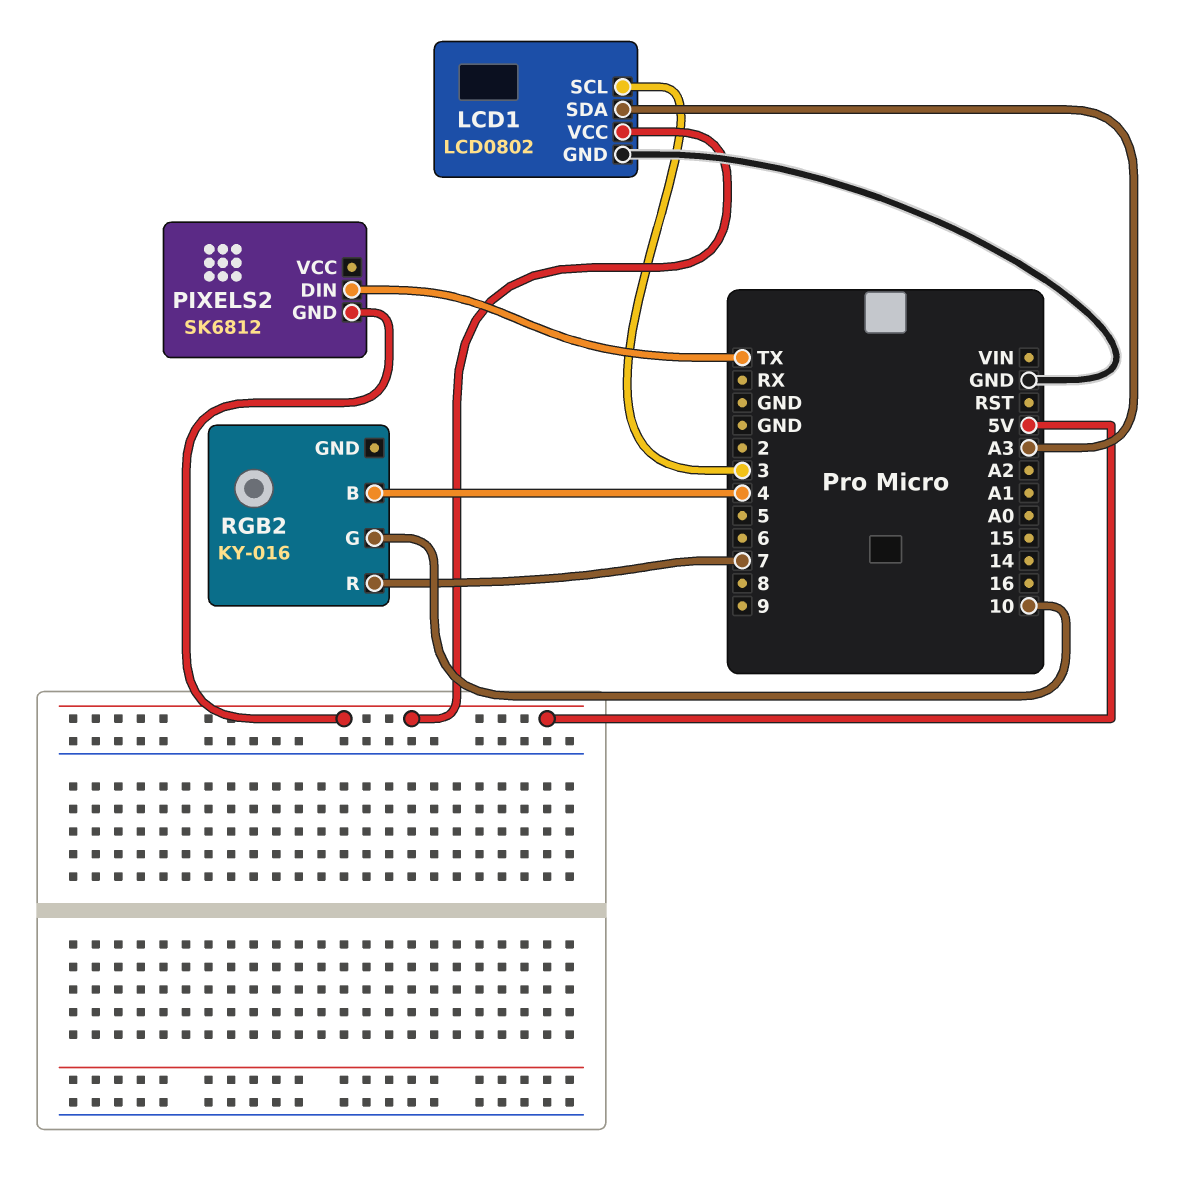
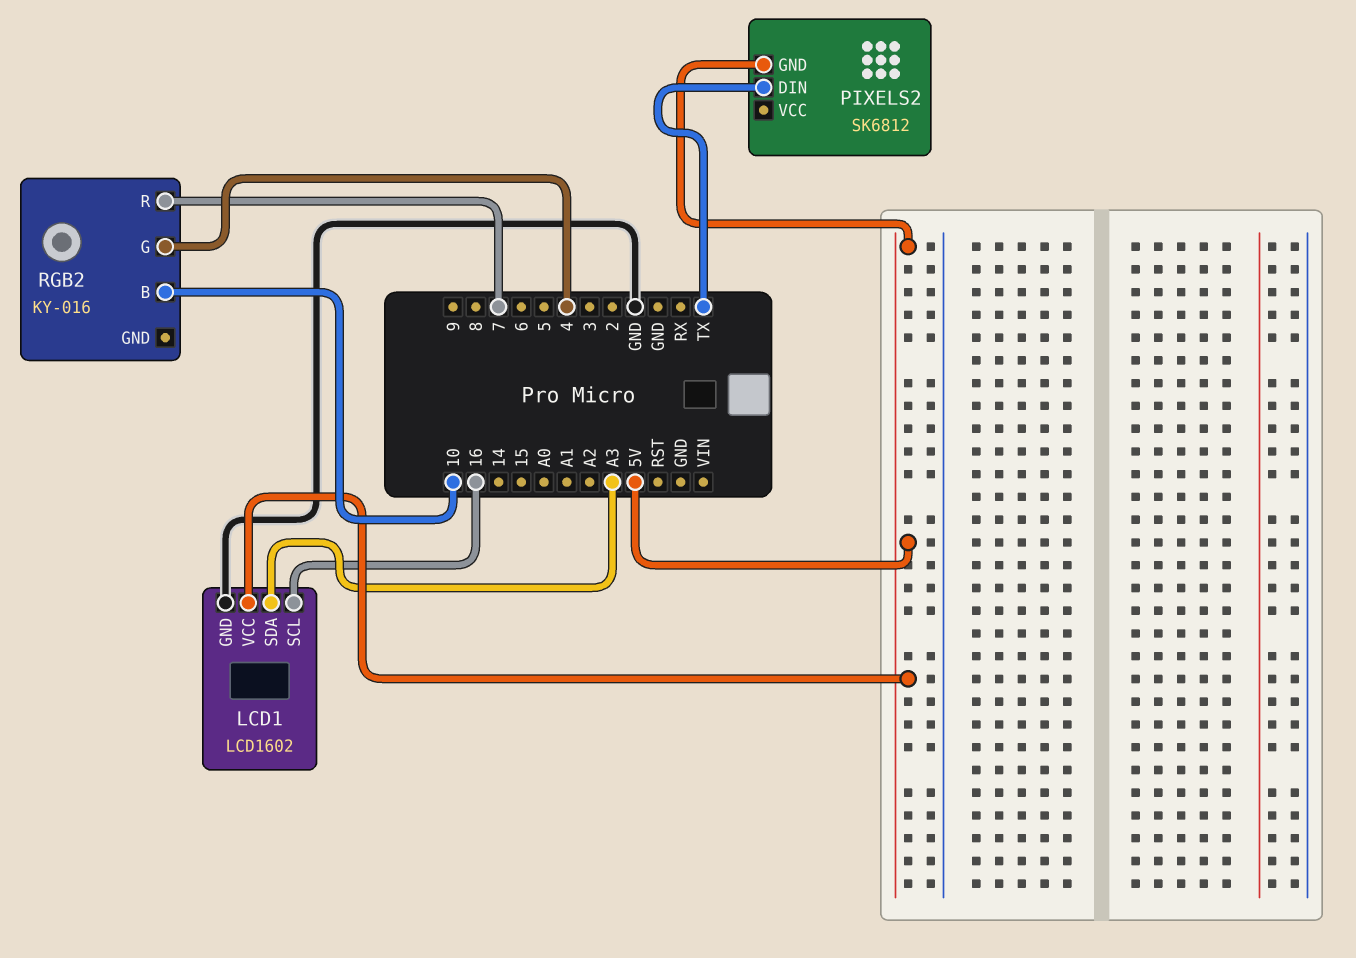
LCD1: LCD0802 -> LCD1602
LCD1 pin SCL: 3 -> 16
RGB2 pin B: 4 -> 10
RGB2 pin G: 10 -> 4

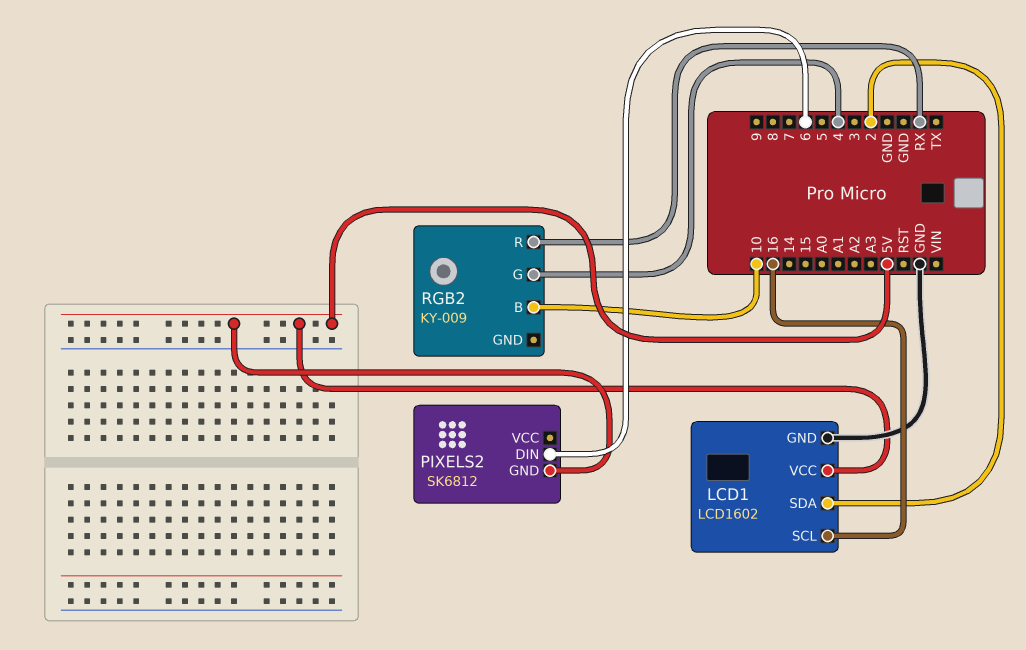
LCD1 pin SDA: A3 -> 2
PIXELS2 pin DIN: TX -> 6
RGB2: KY-016 -> KY-009
RGB2 pin R: 7 -> RX

